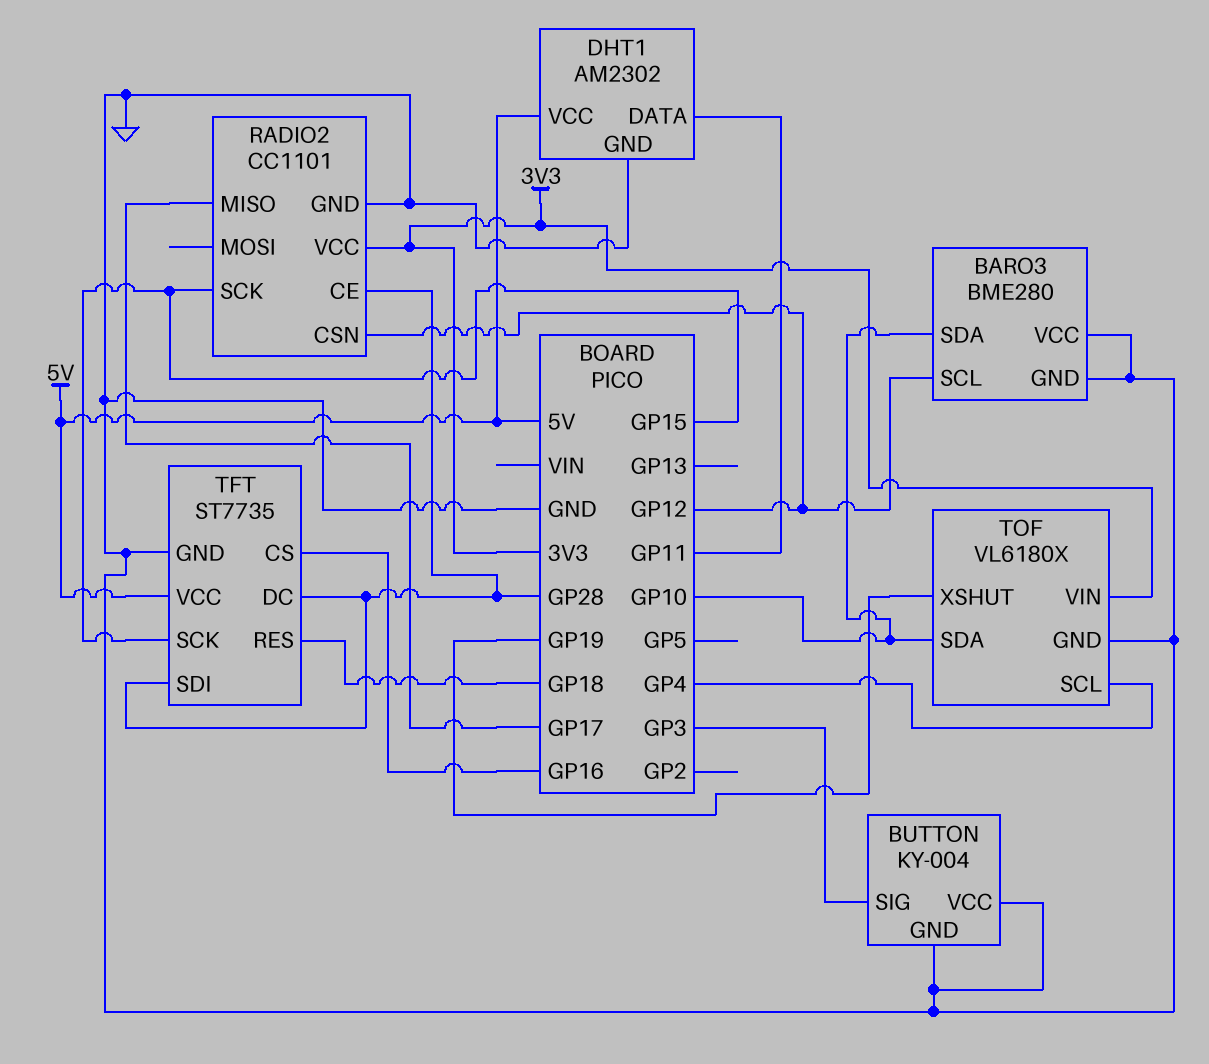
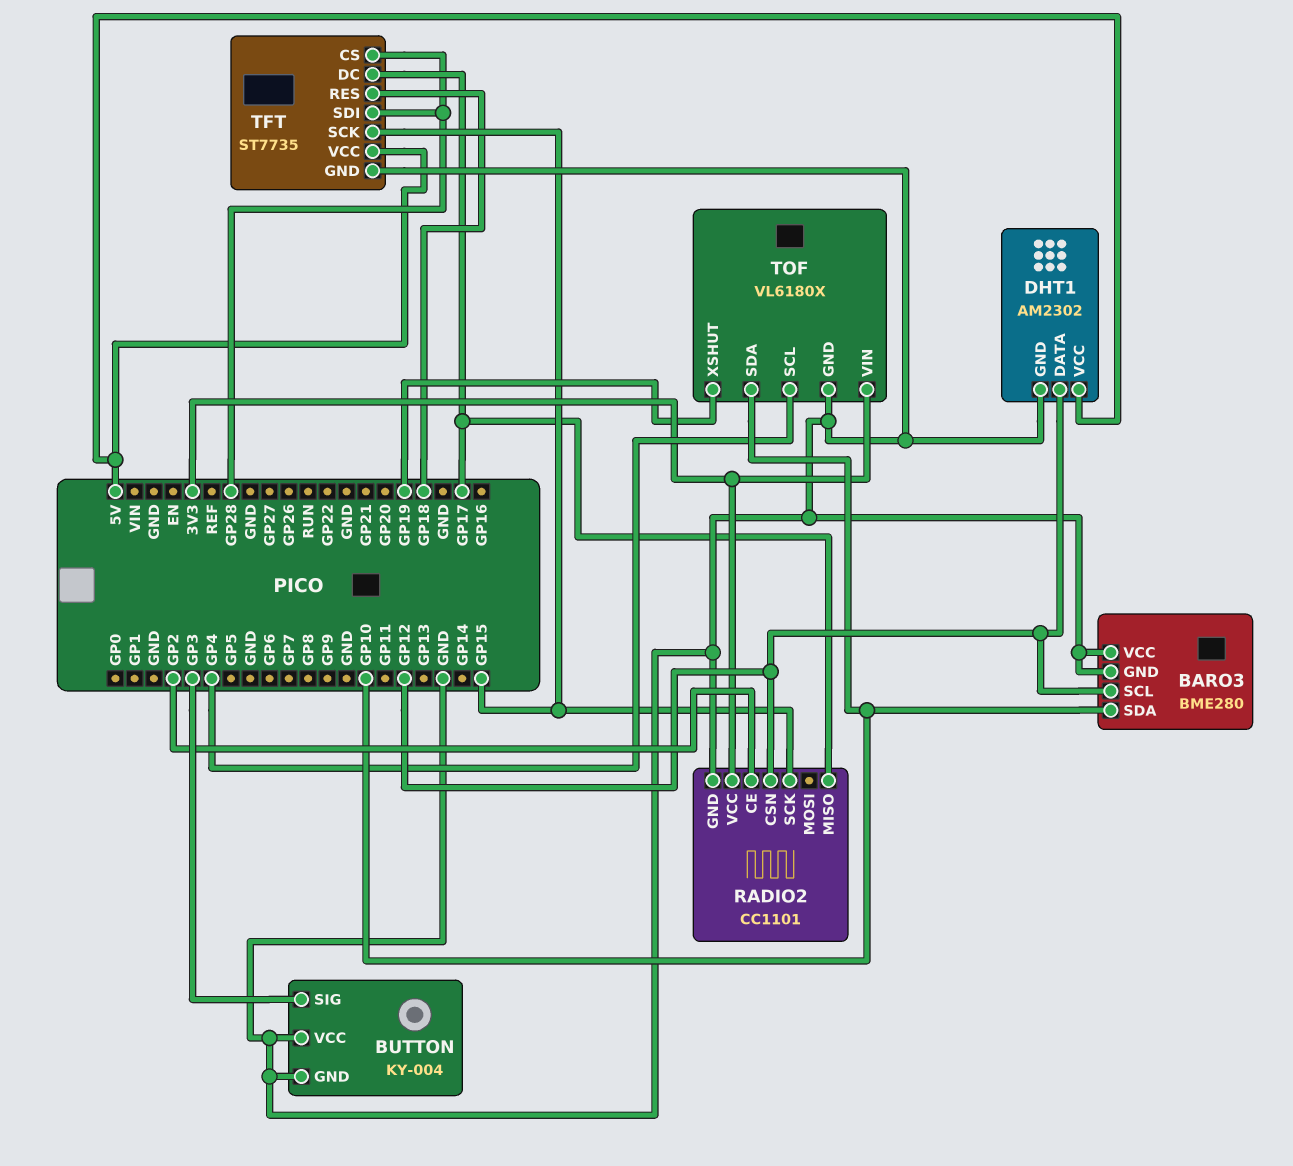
DHT1 pin DATA: GP11 -> GP12
RADIO2 pin CE: GP28 -> GP2
TFT pin CS: GP16 -> GP28
TFT pin DC: GP28 -> GP17

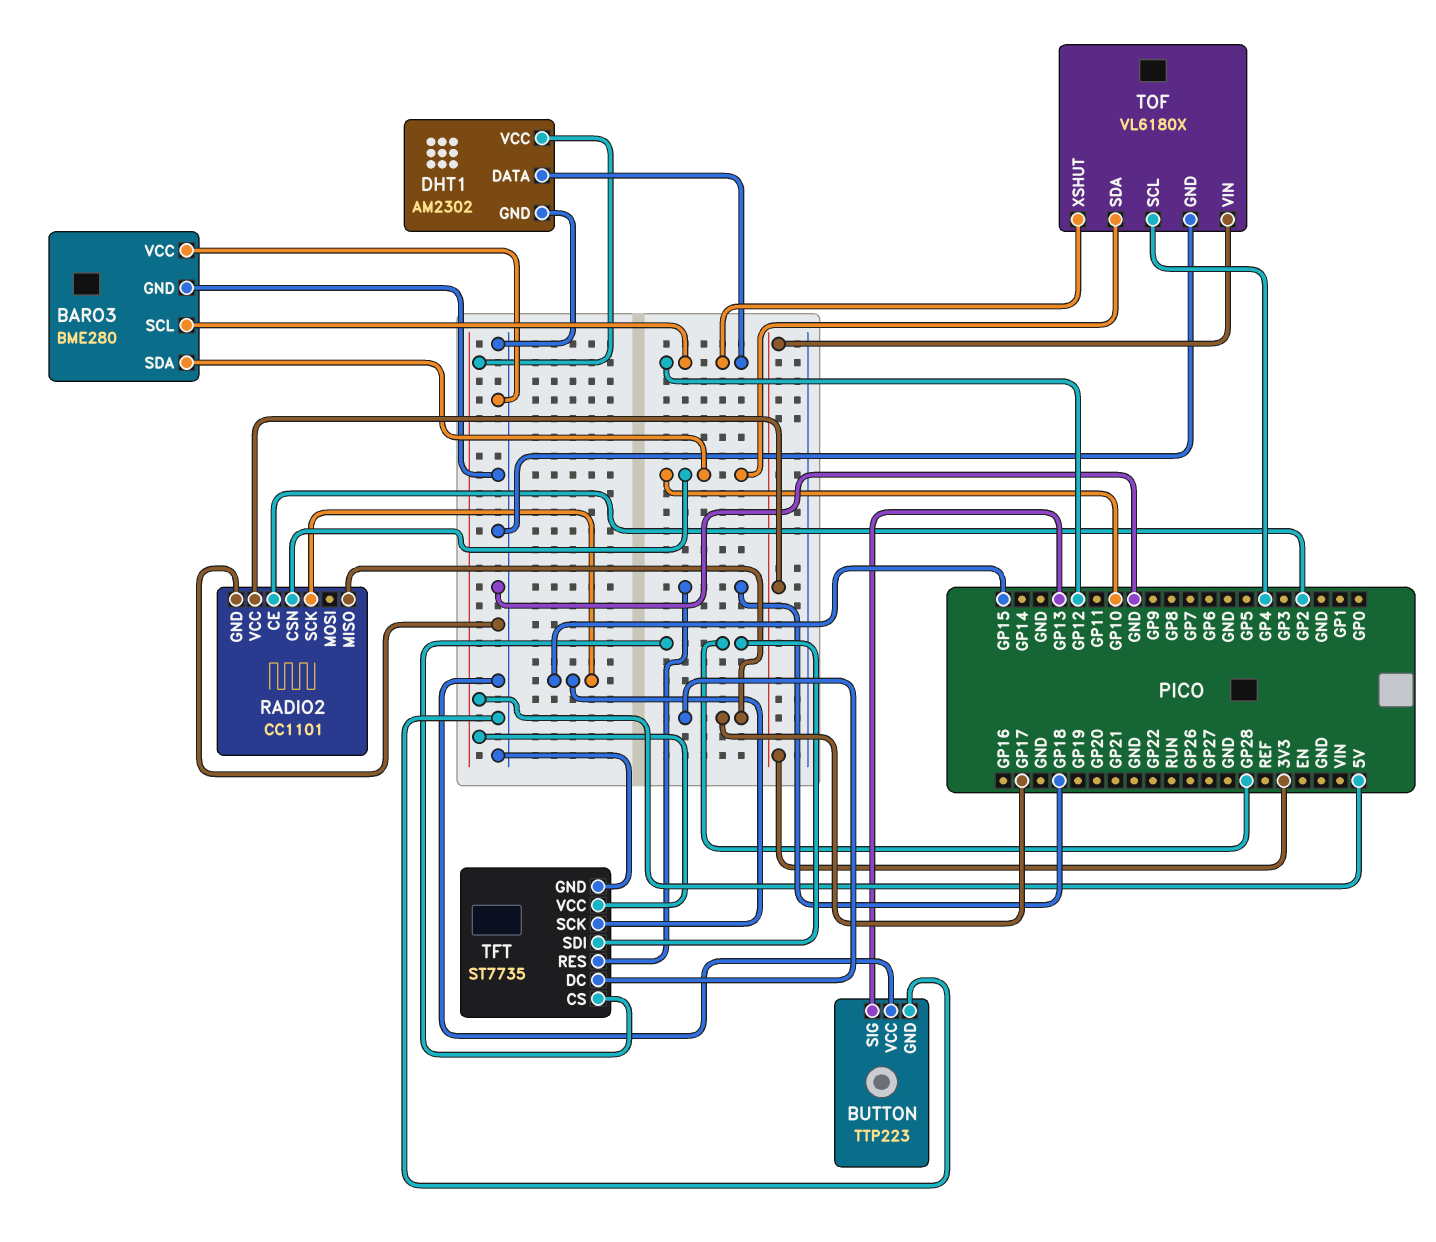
BUTTON: KY-004 -> TTP223
BUTTON pin SIG: GP3 -> GP13
RADIO2 pin CSN: GP12 -> GP10
TOF pin XSHUT: GP19 -> GP12

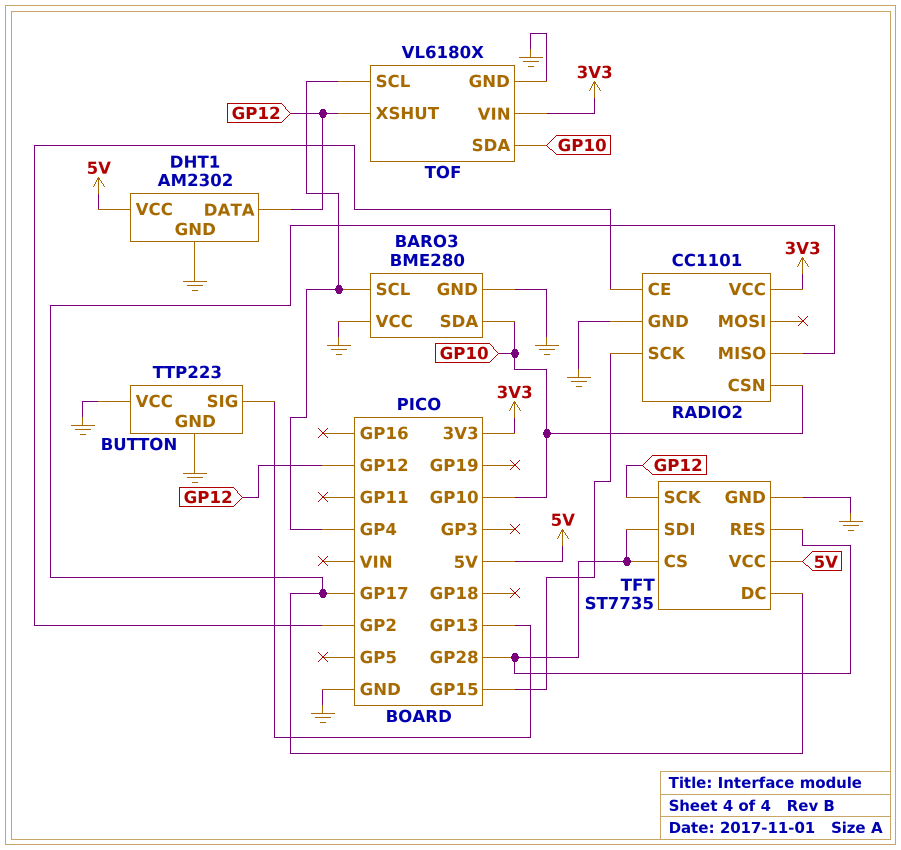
BARO3 pin SCL: GP12 -> GP4
TFT pin RES: GP18 -> GP28
TFT pin SCK: GP15 -> GP12

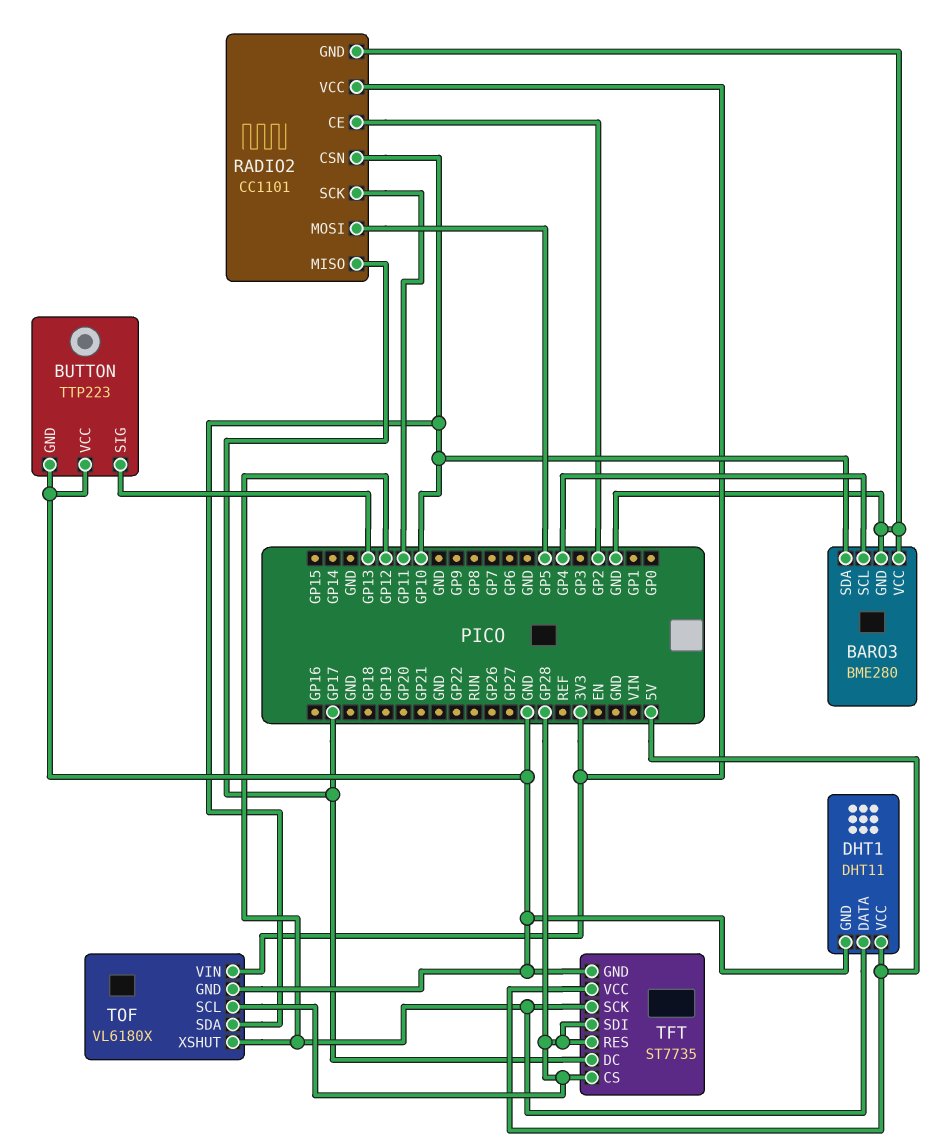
DHT1: AM2302 -> DHT11
RADIO2 pin MOSI: none -> GP5
RADIO2 pin SCK: GP15 -> GP11
TOF pin SCL: GP4 -> GP28

